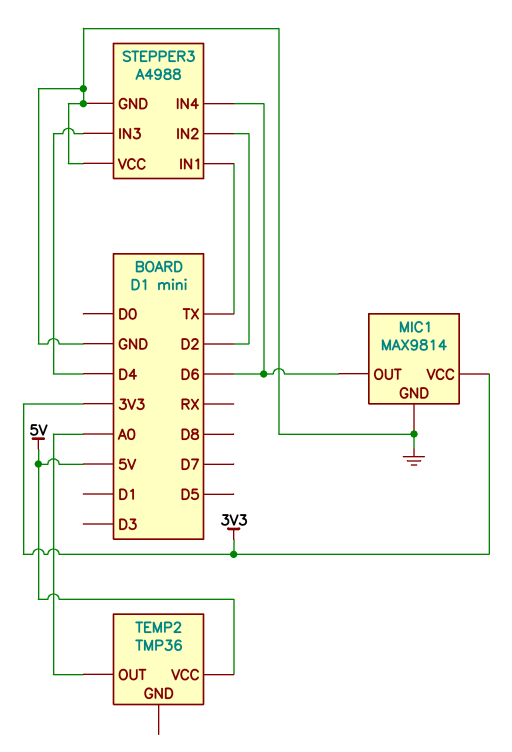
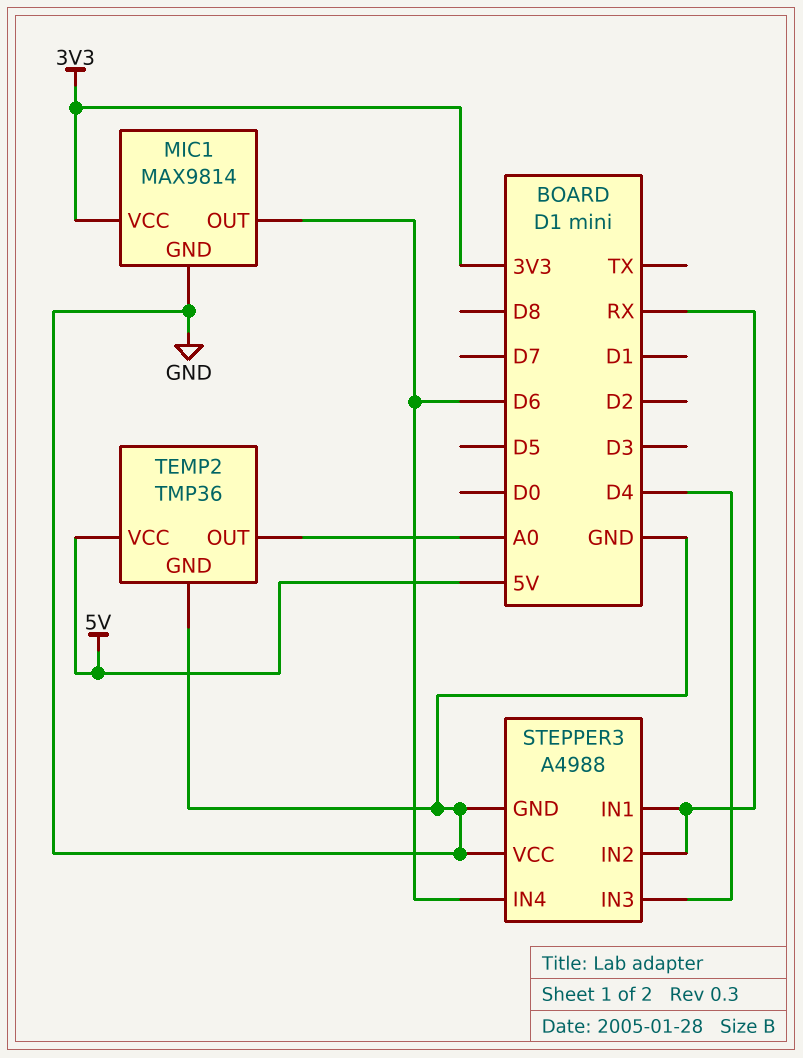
STEPPER3 pin IN1: TX -> RX
STEPPER3 pin IN2: D2 -> RX
TEMP2 pin GND: none -> GND

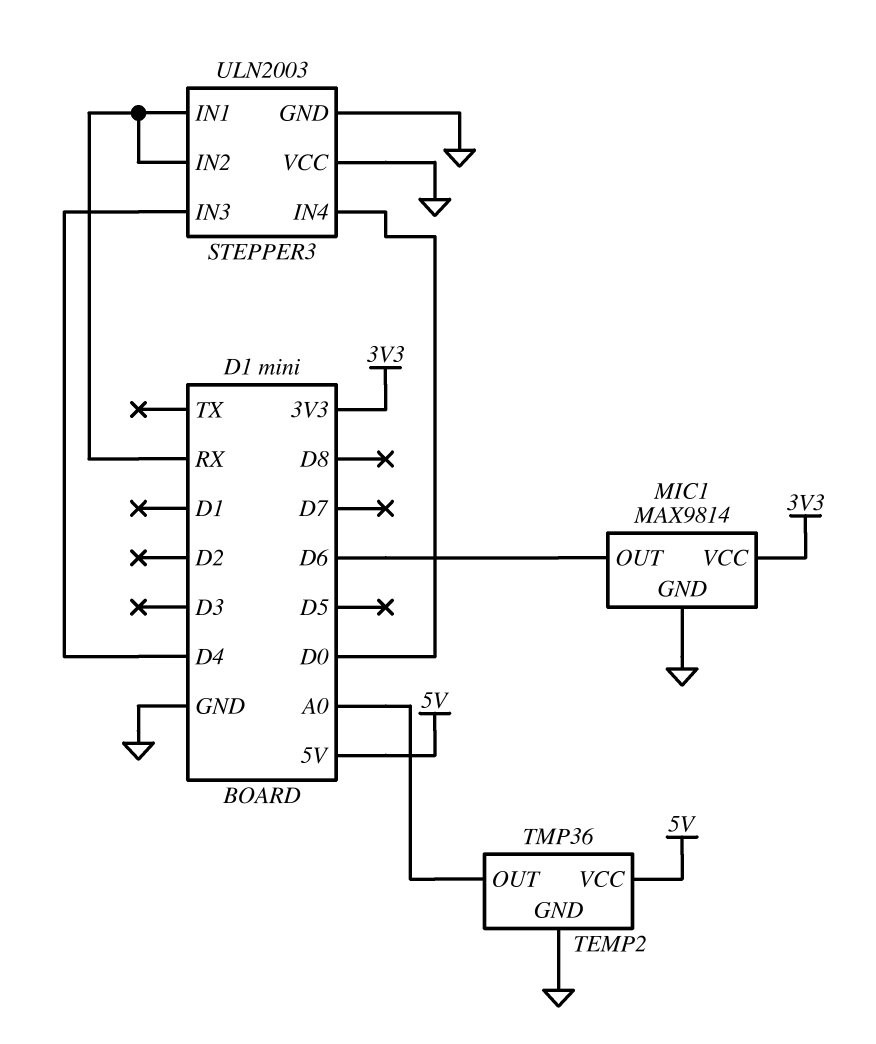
STEPPER3: A4988 -> ULN2003
STEPPER3 pin IN4: D6 -> D0

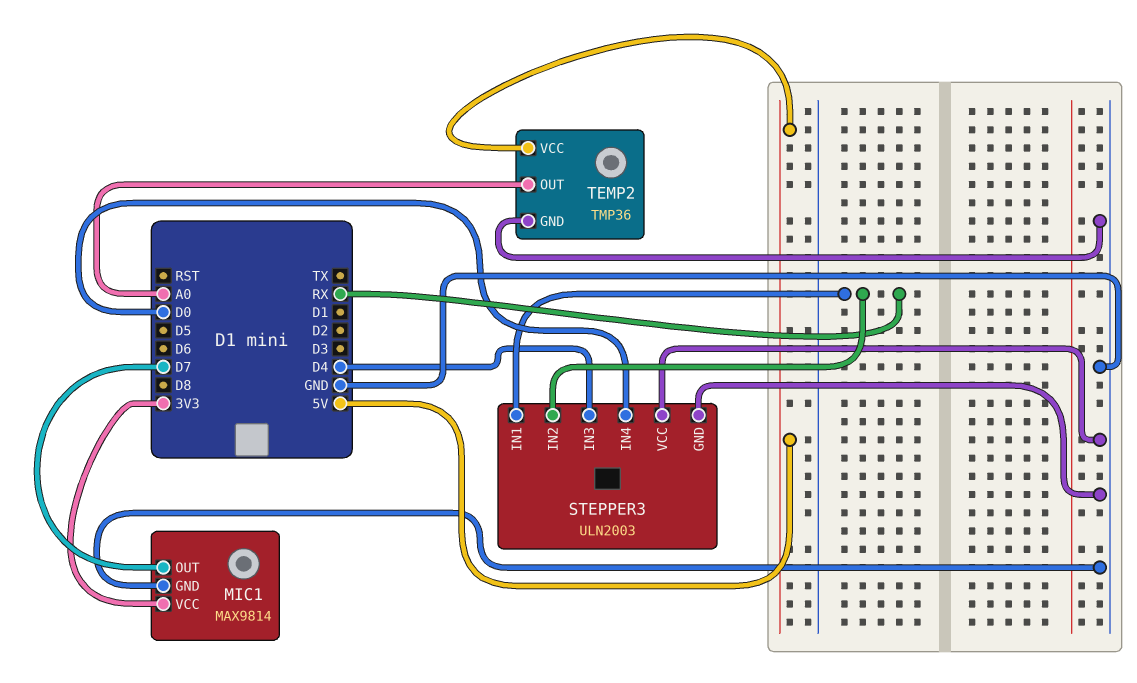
MIC1 pin OUT: D6 -> D7

